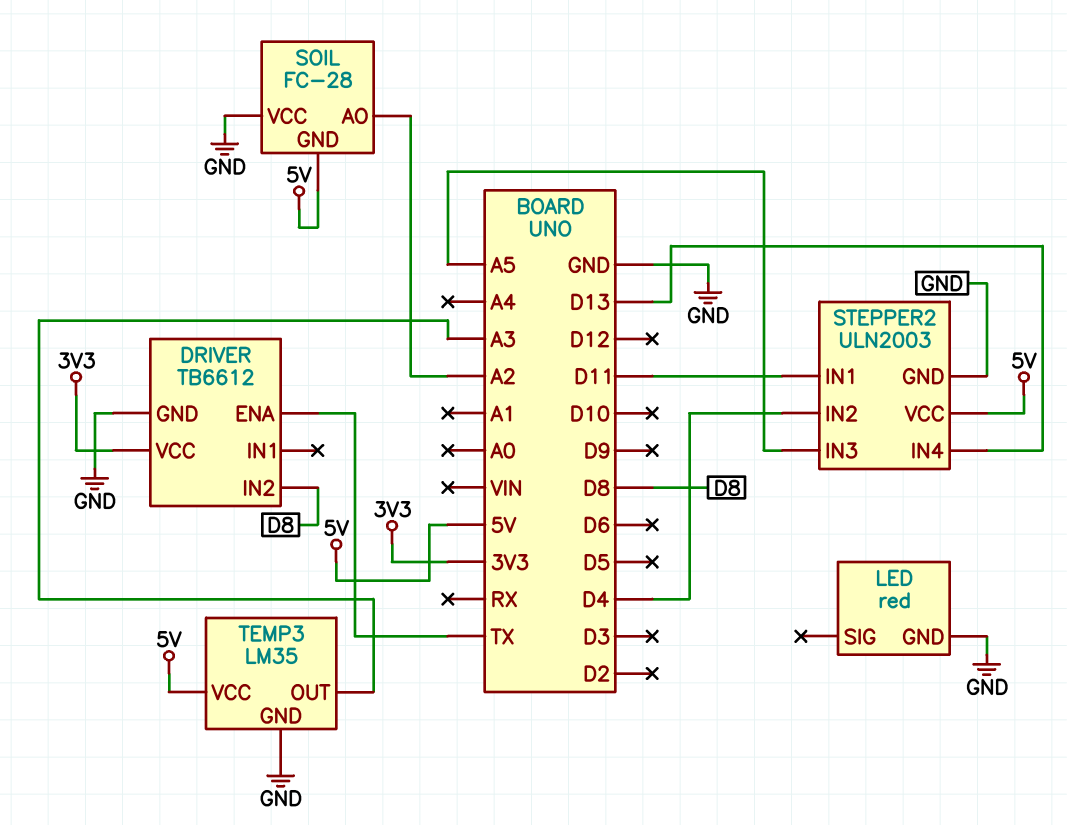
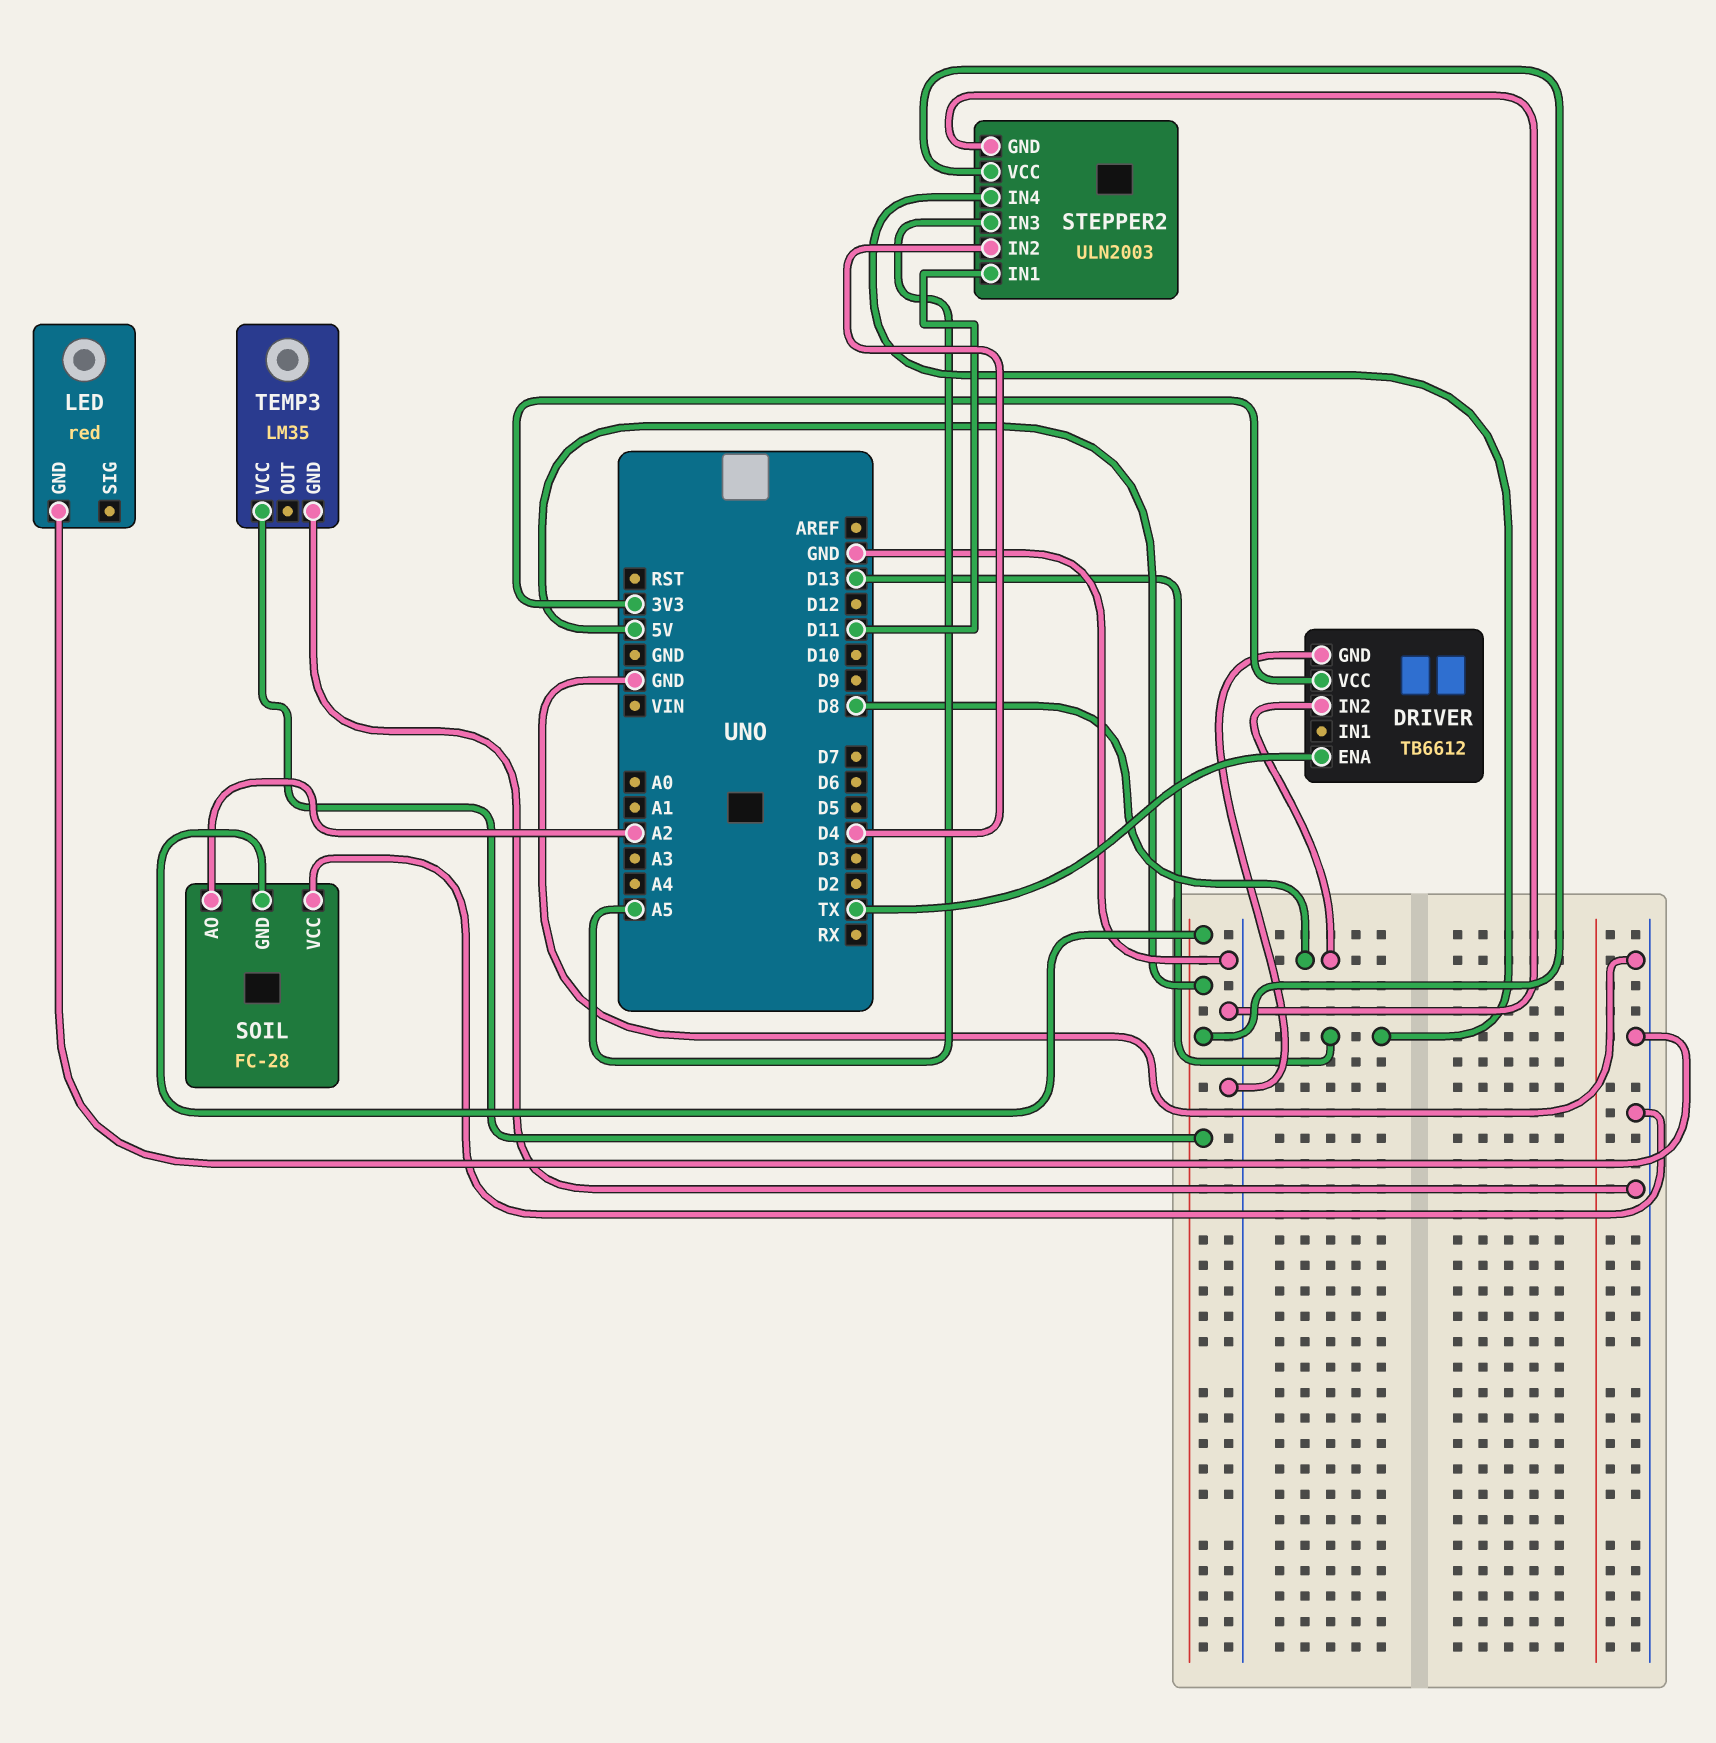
TEMP3 pin OUT: A3 -> none

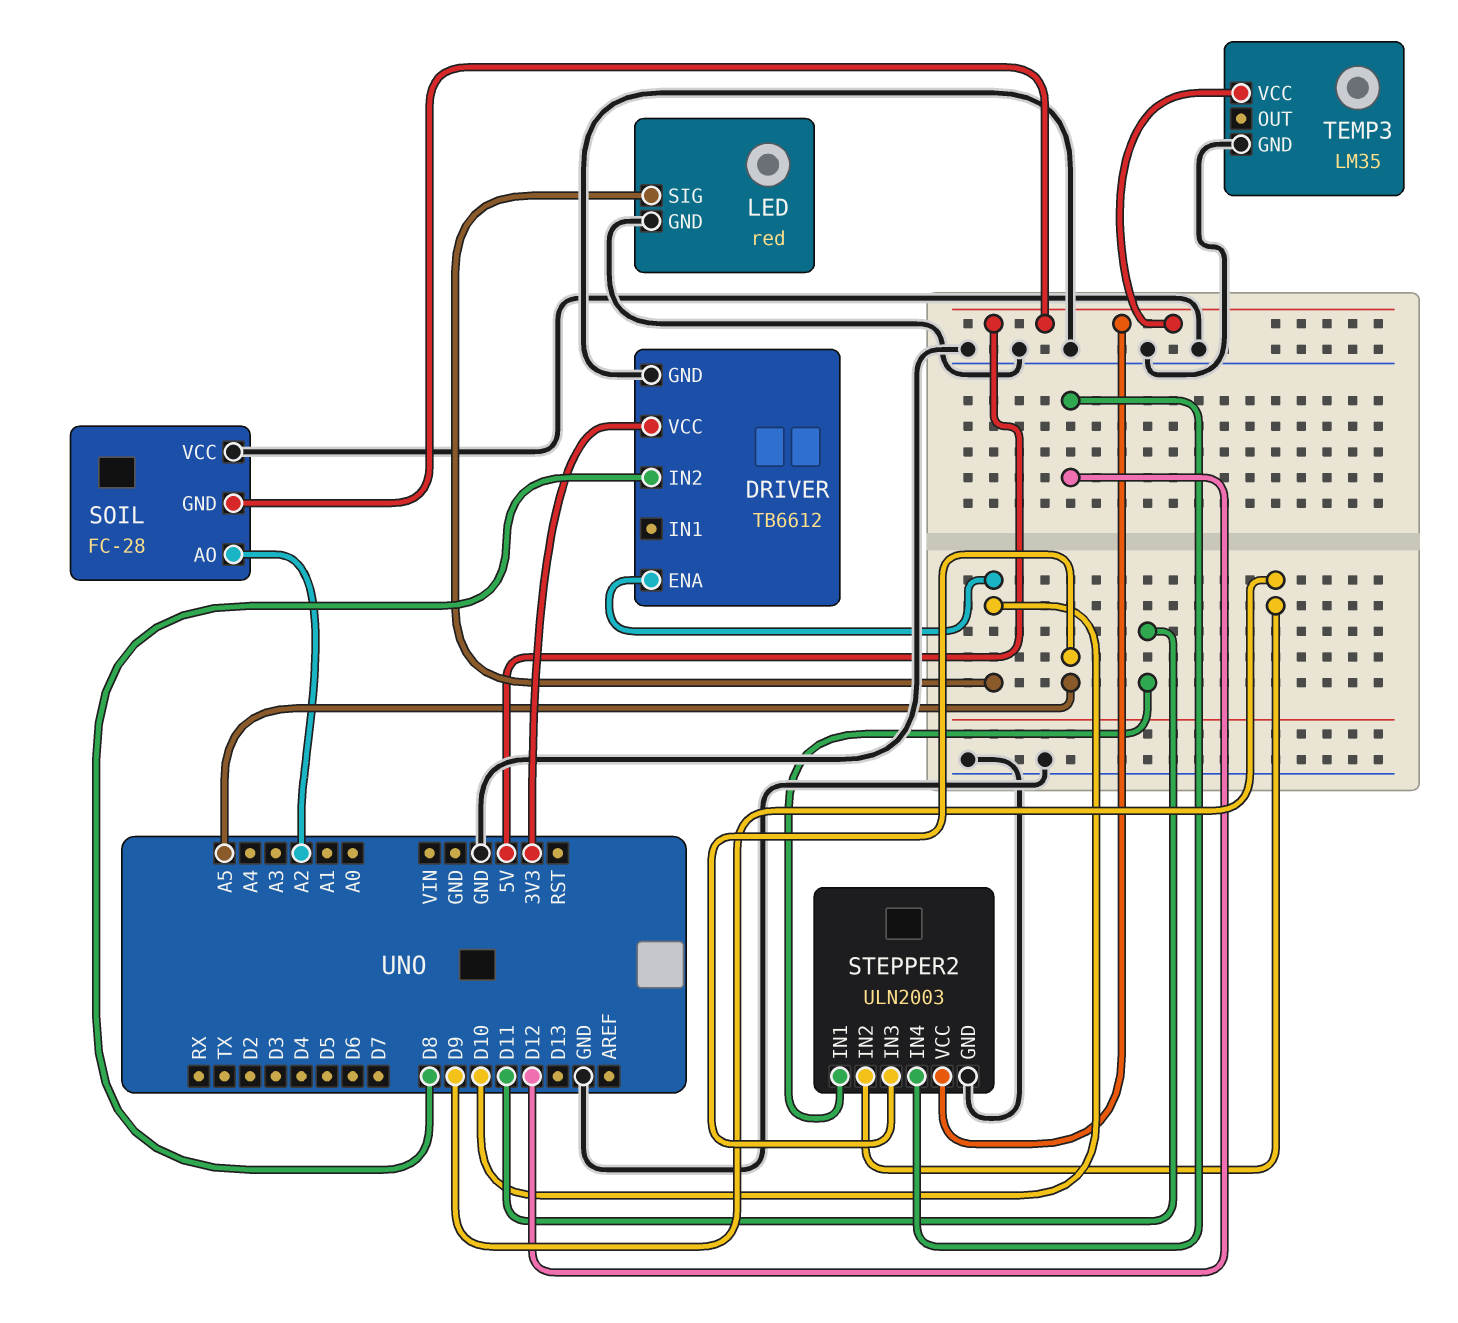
DRIVER pin ENA: TX -> D10
LED pin SIG: none -> D10
STEPPER2 pin IN2: D4 -> D9
STEPPER2 pin IN4: D13 -> D12

